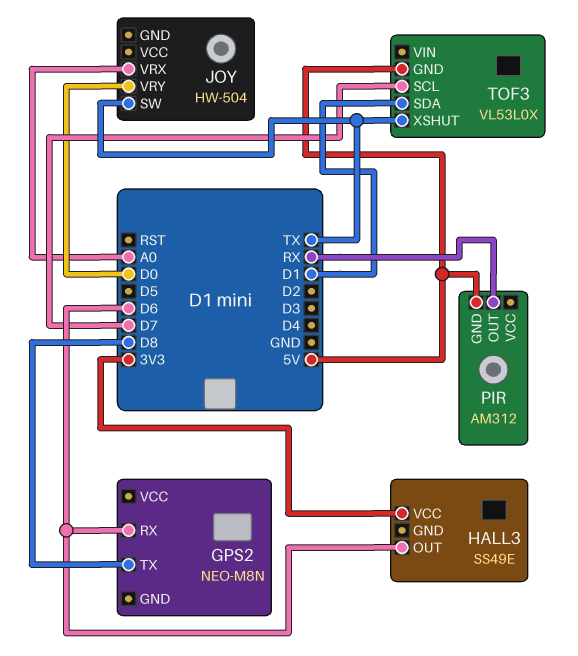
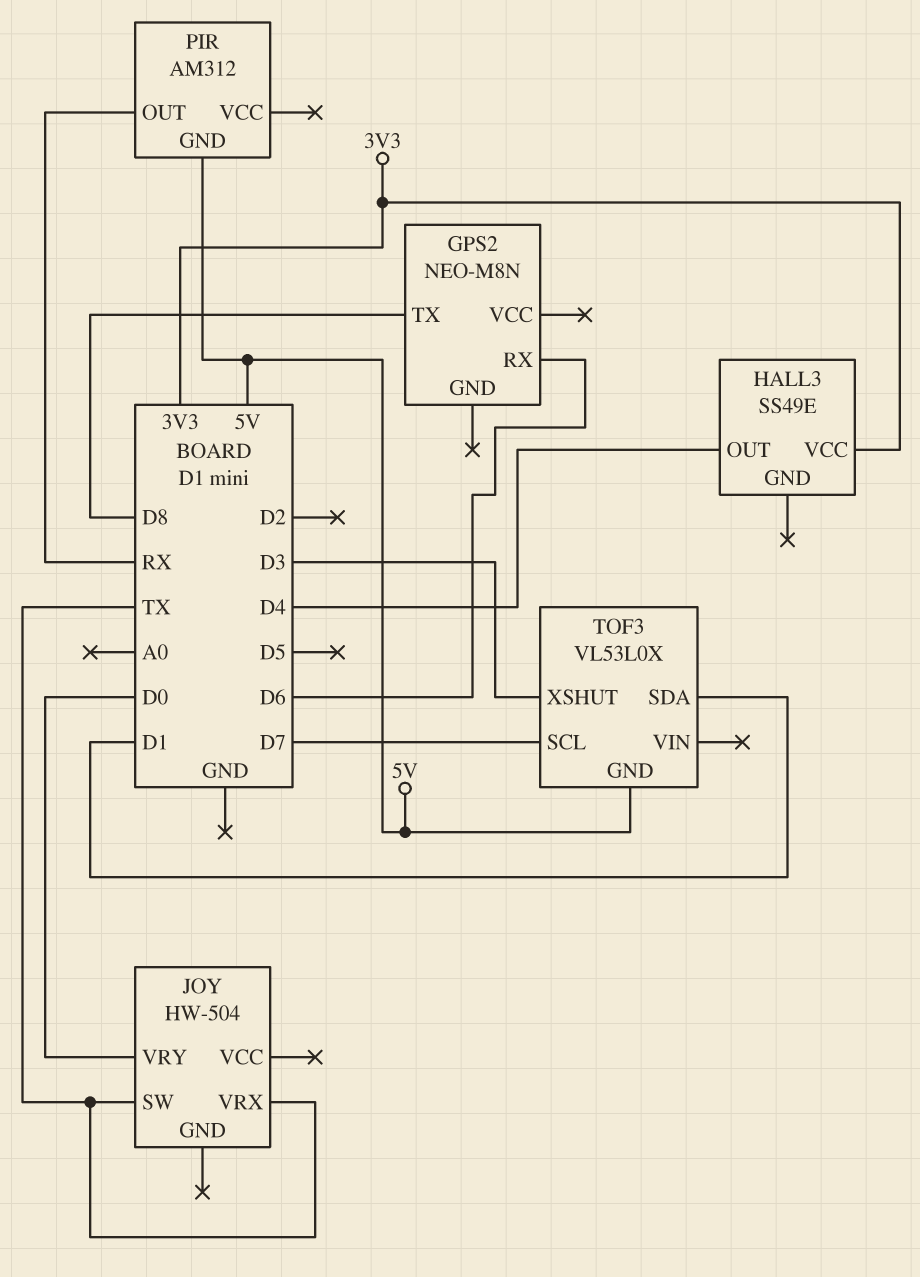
HALL3 pin OUT: D6 -> D4
JOY pin VRX: A0 -> TX
TOF3 pin XSHUT: TX -> D3

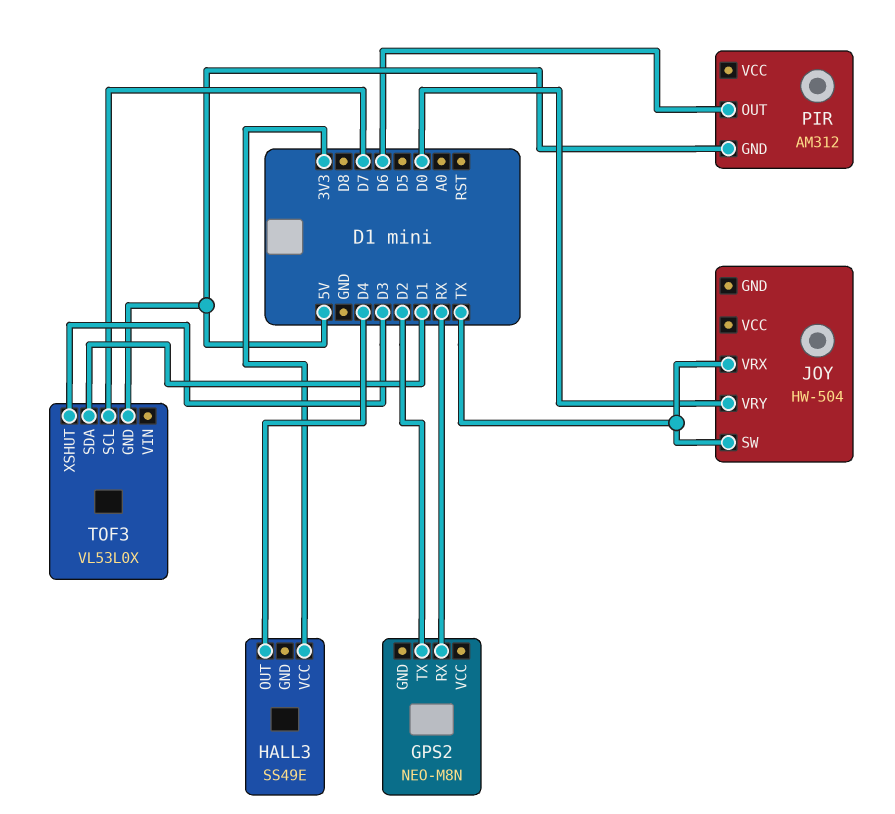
GPS2 pin RX: D6 -> RX
GPS2 pin TX: D8 -> D2
PIR pin OUT: RX -> D6

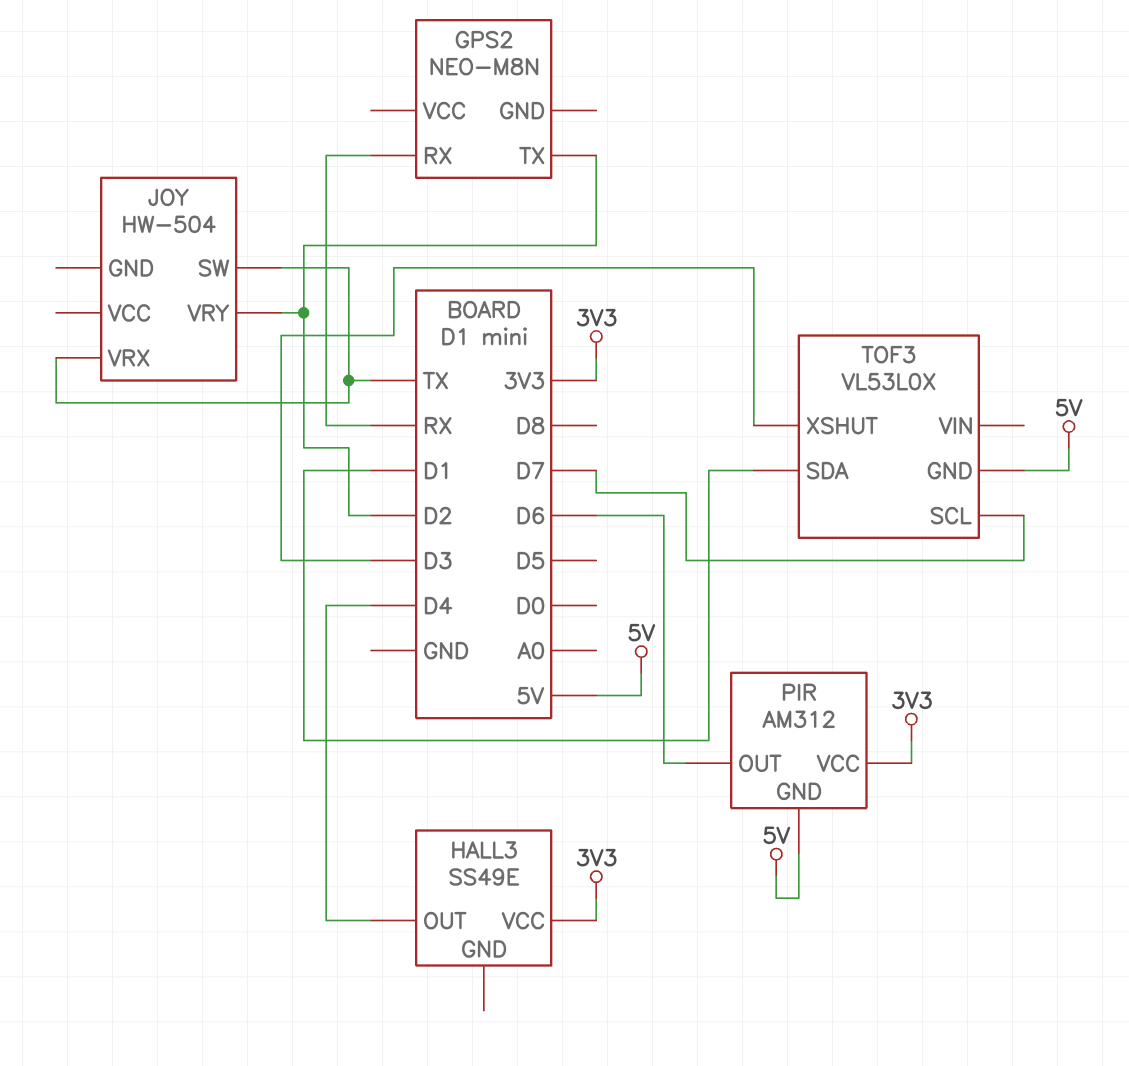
JOY pin VRY: D0 -> D2
PIR pin VCC: none -> 3V3

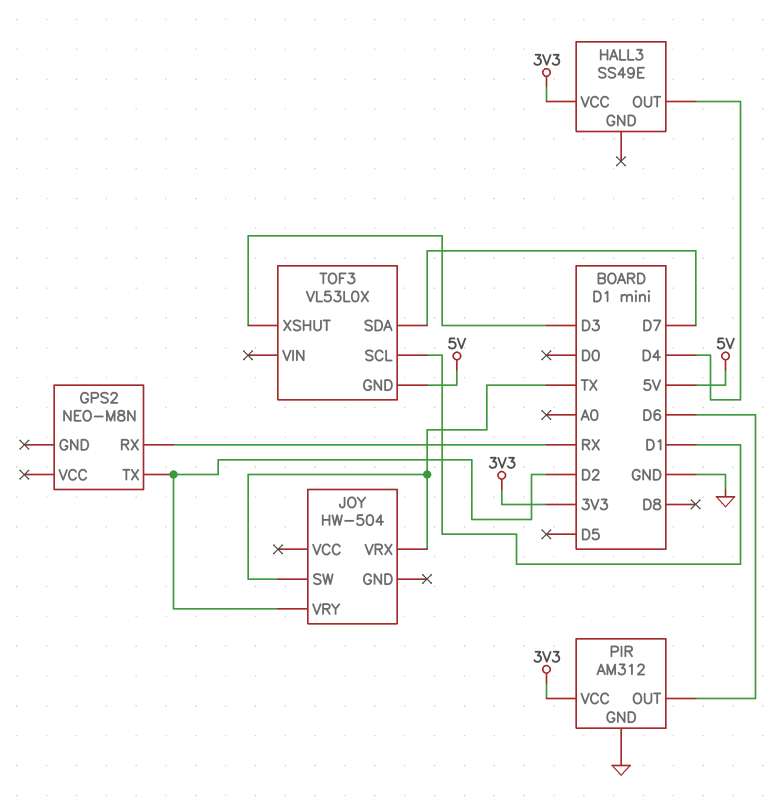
PIR pin GND: 5V -> GND
TOF3 pin SCL: D7 -> D1
TOF3 pin SDA: D1 -> D7

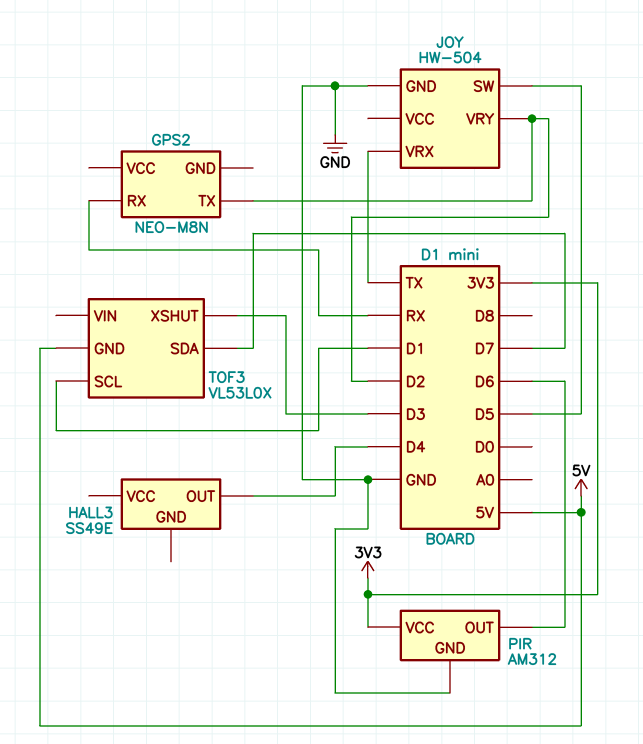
HALL3 pin VCC: 3V3 -> none
JOY pin GND: none -> GND
JOY pin SW: TX -> D5

